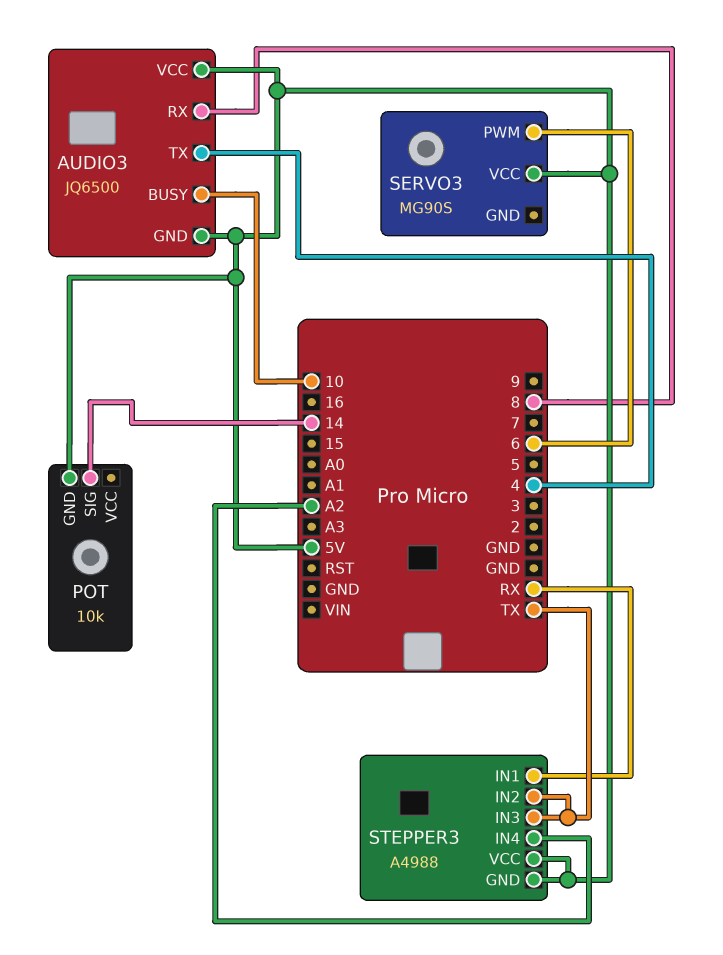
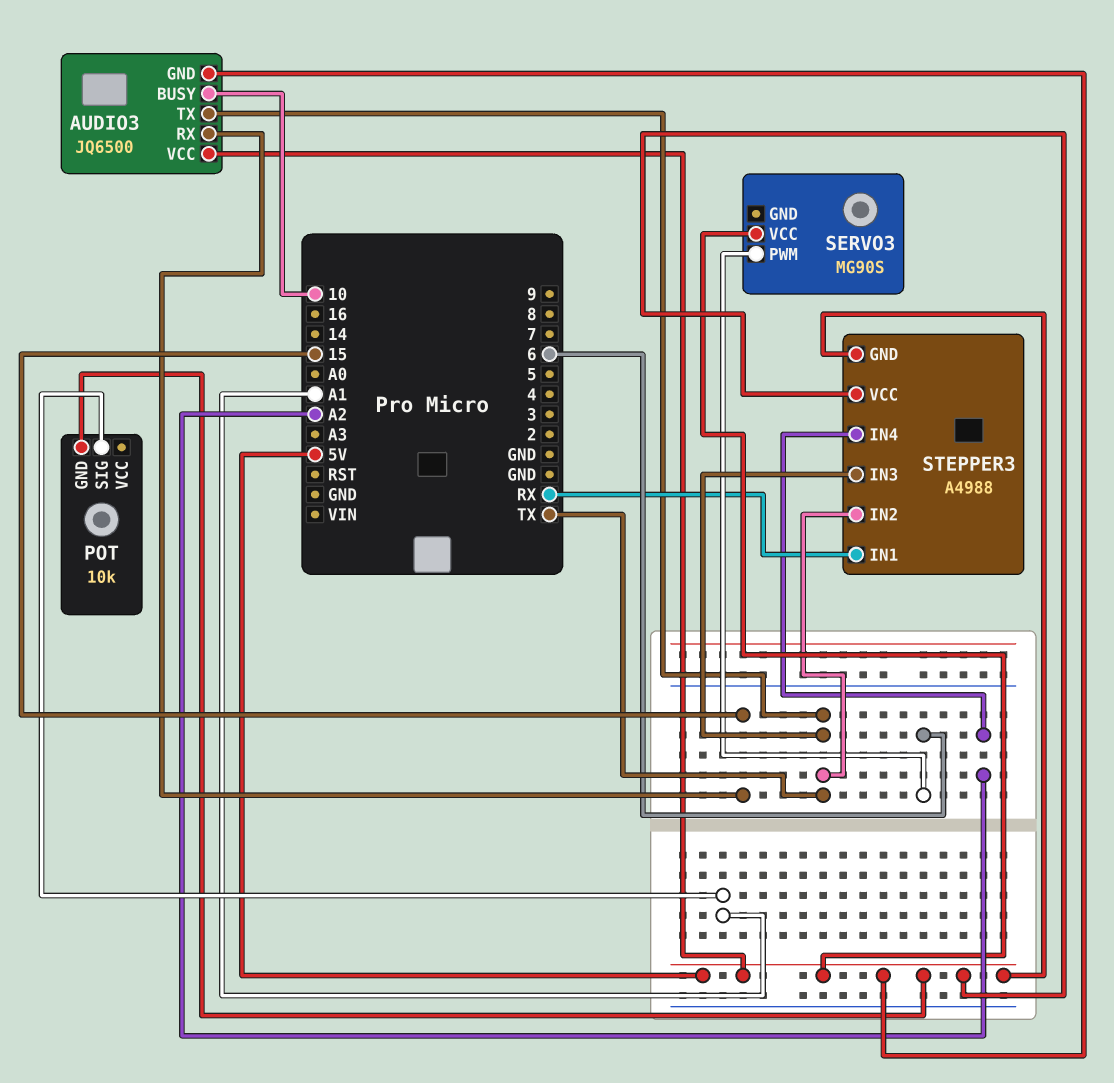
AUDIO3 pin RX: 8 -> 15
AUDIO3 pin TX: 4 -> TX
POT pin SIG: 14 -> A1

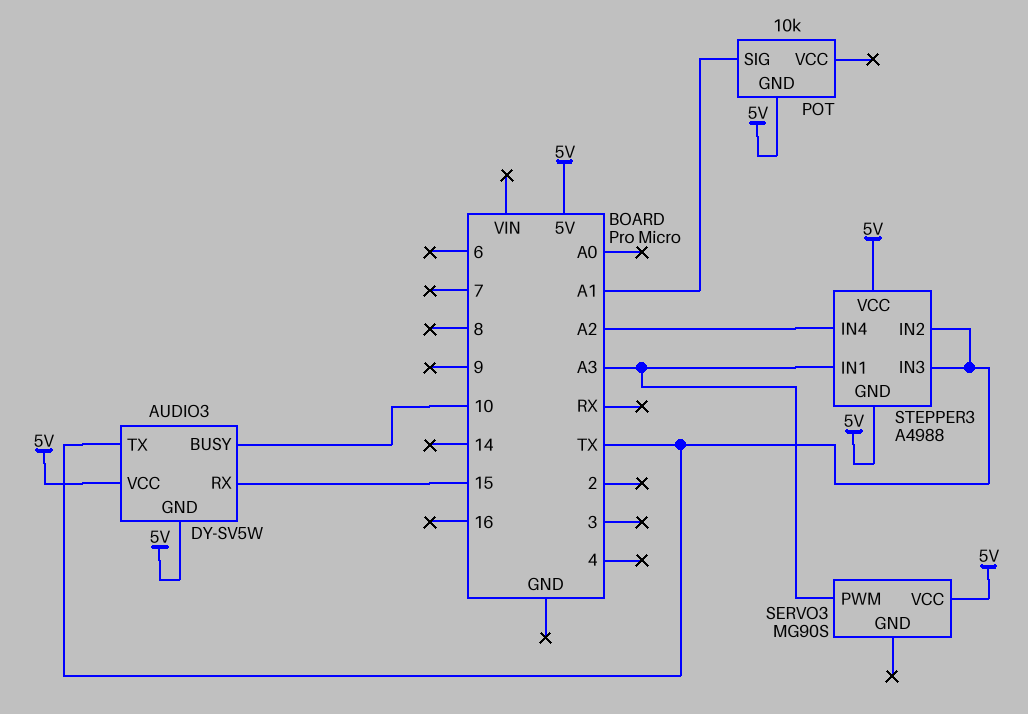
AUDIO3: JQ6500 -> DY-SV5W
SERVO3 pin PWM: 6 -> A3
STEPPER3 pin IN1: RX -> A3

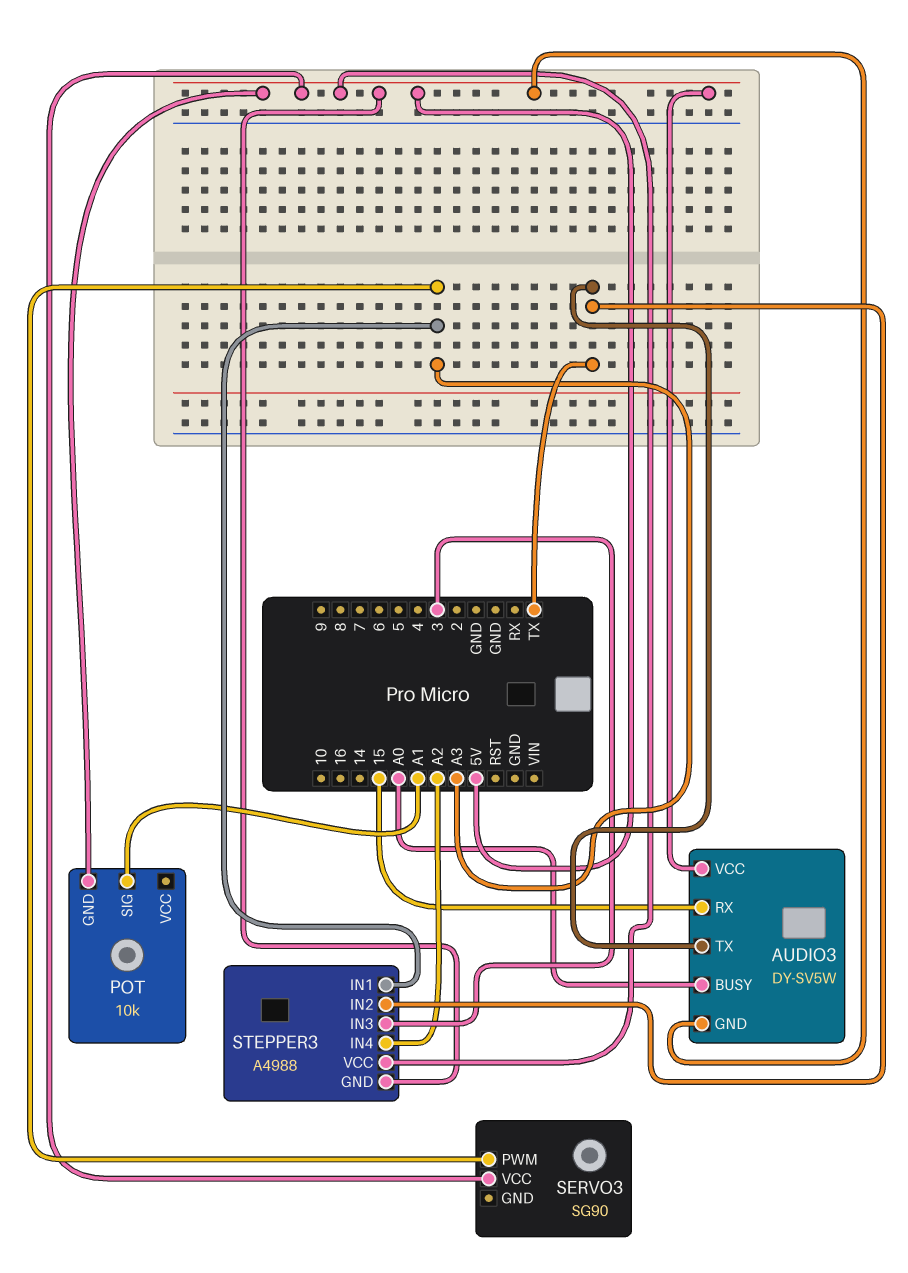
AUDIO3 pin BUSY: 10 -> A0
SERVO3: MG90S -> SG90
STEPPER3 pin IN3: TX -> 3

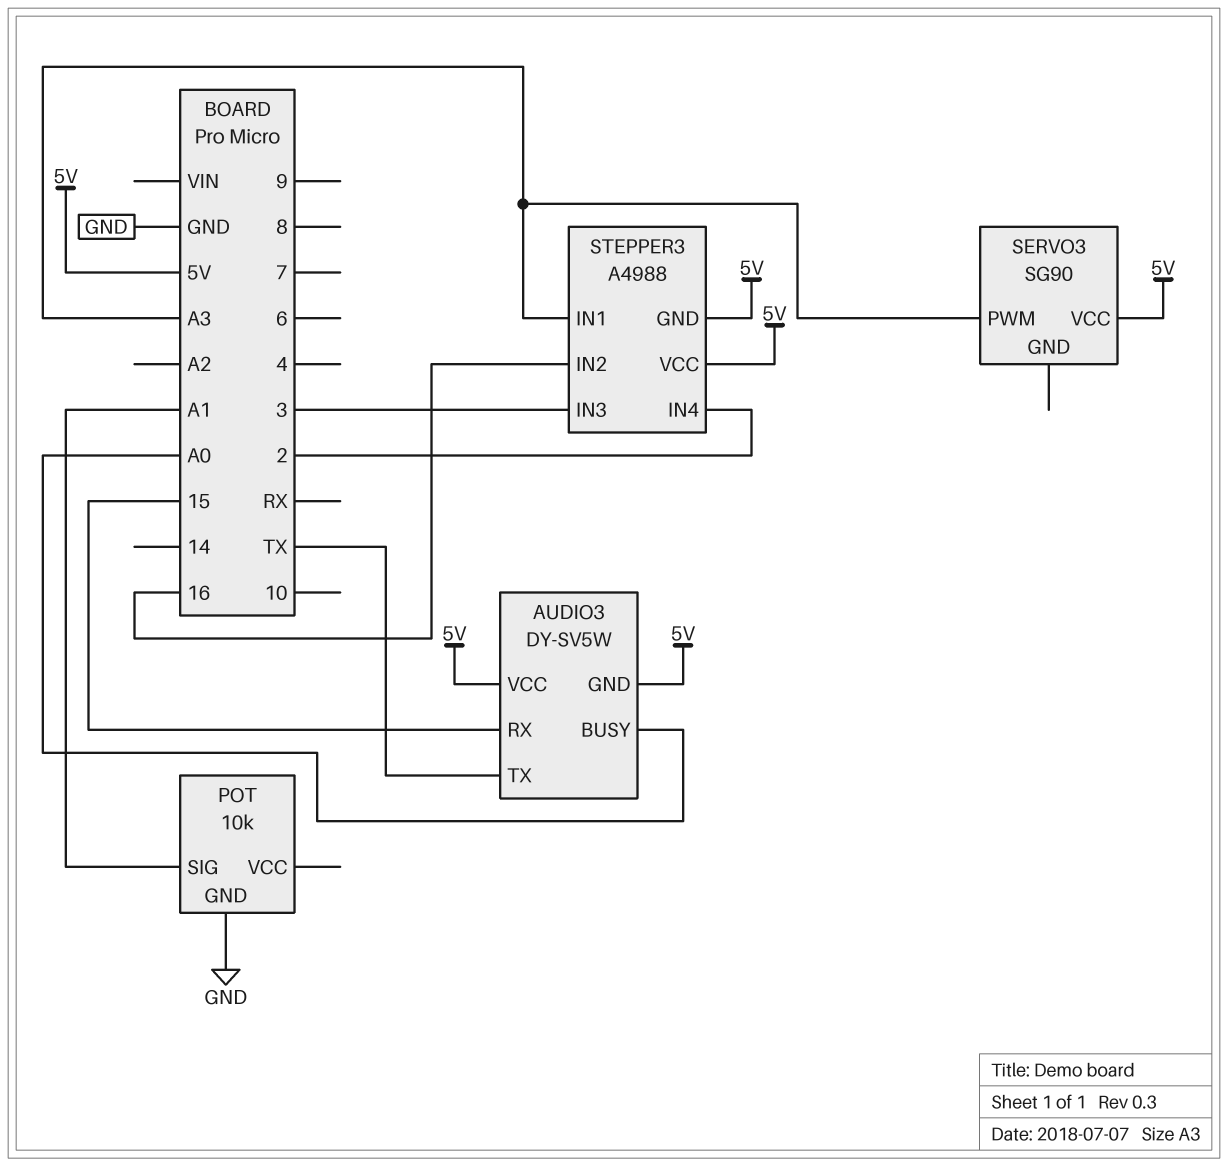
POT pin GND: 5V -> GND
STEPPER3 pin IN2: TX -> 16
STEPPER3 pin IN4: A2 -> 2

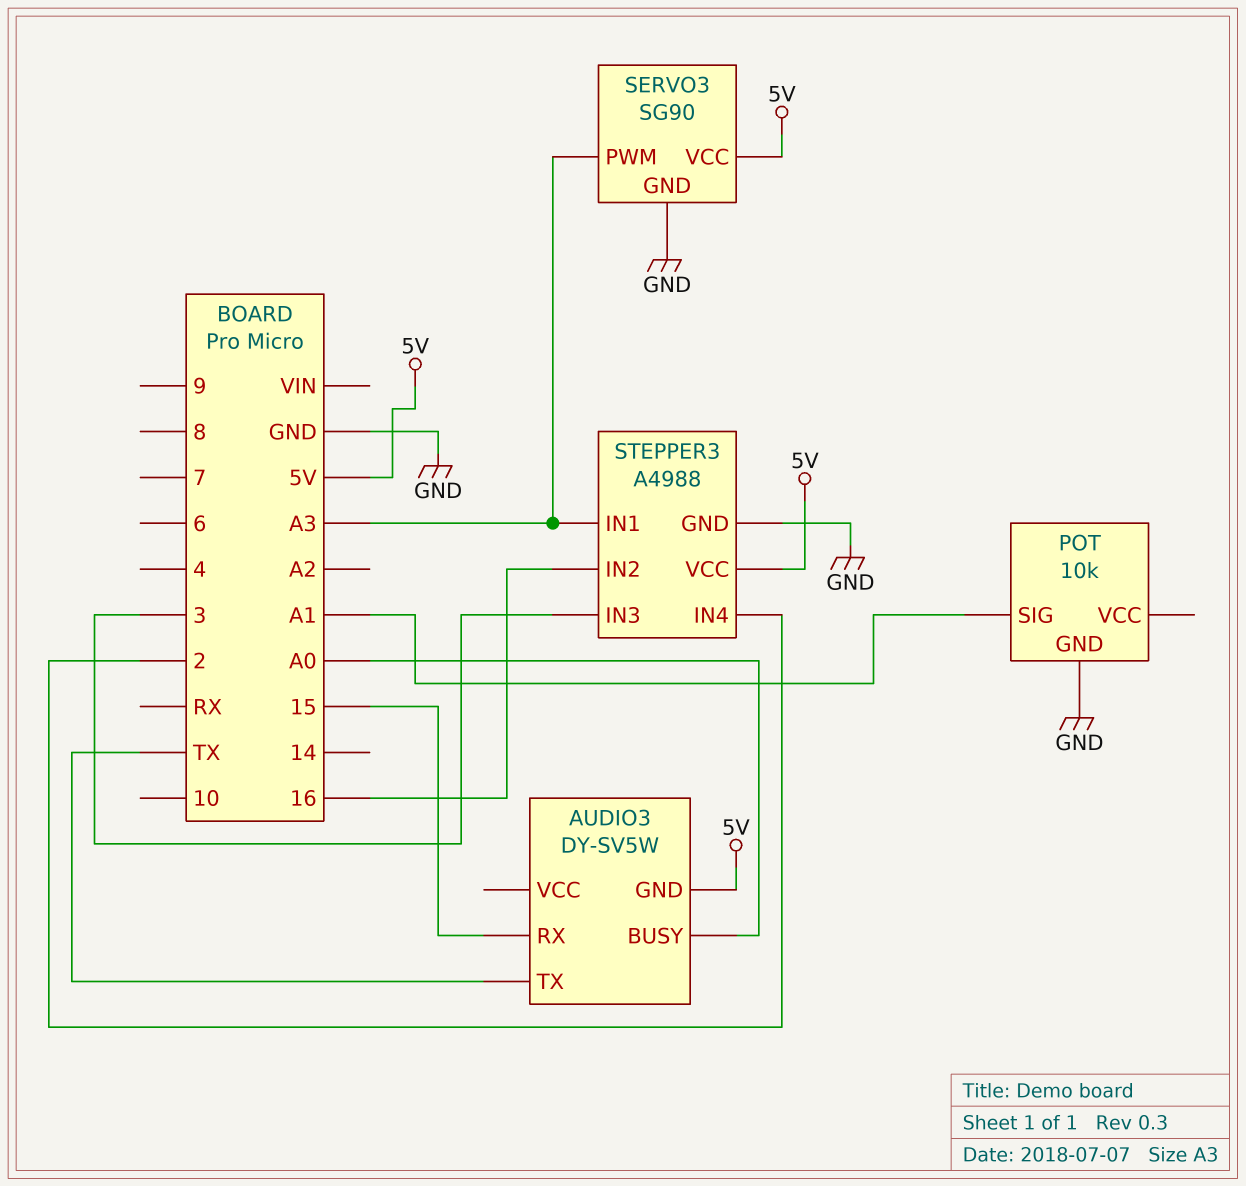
AUDIO3 pin VCC: 5V -> none
SERVO3 pin GND: none -> GND
STEPPER3 pin GND: 5V -> GND

